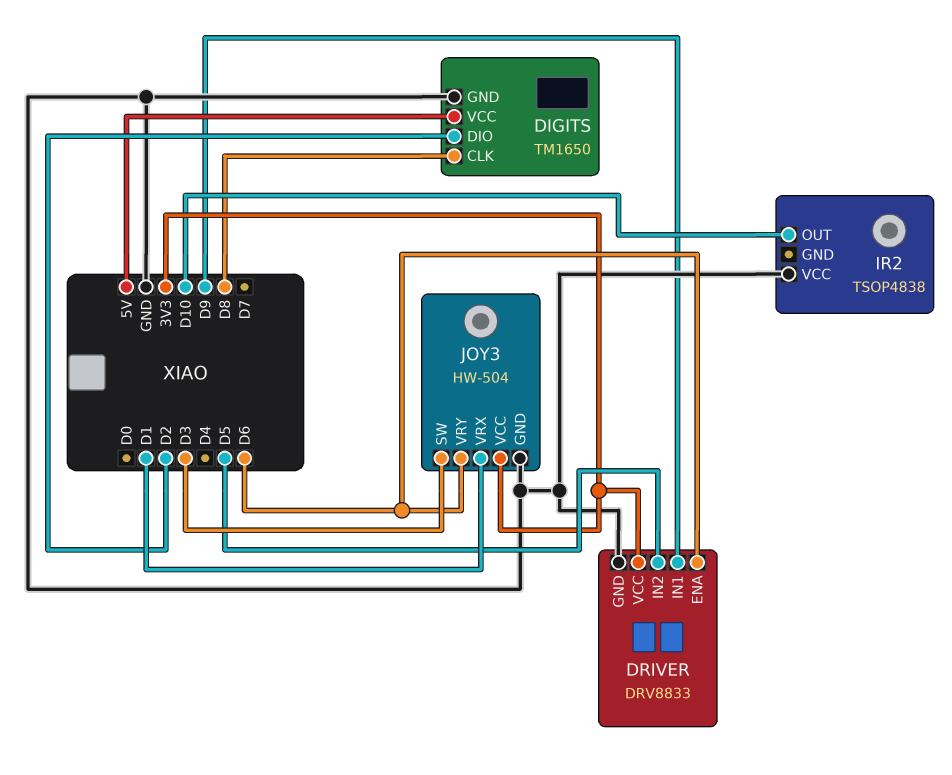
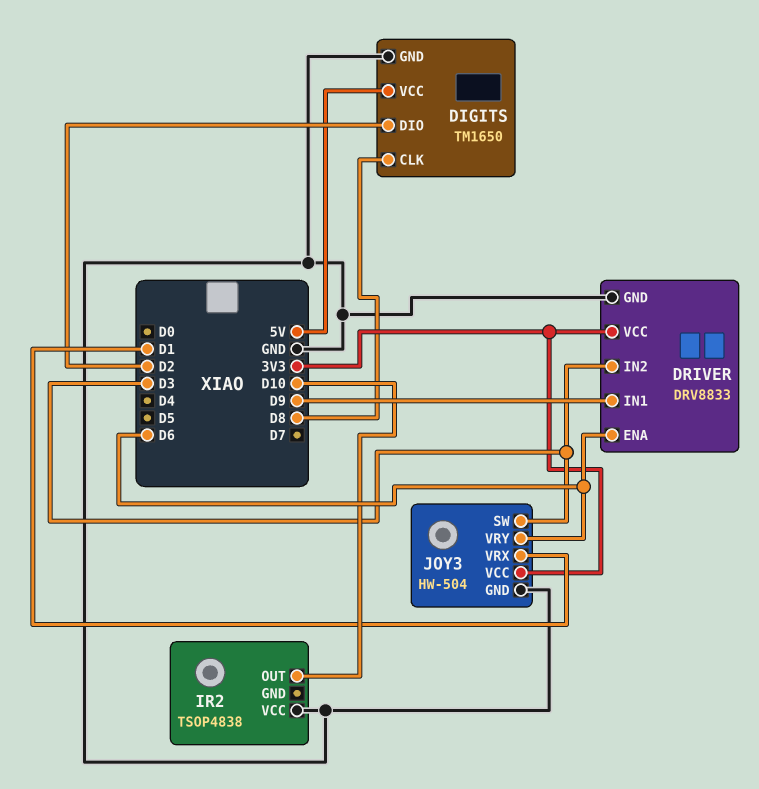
DRIVER pin IN2: D5 -> D3

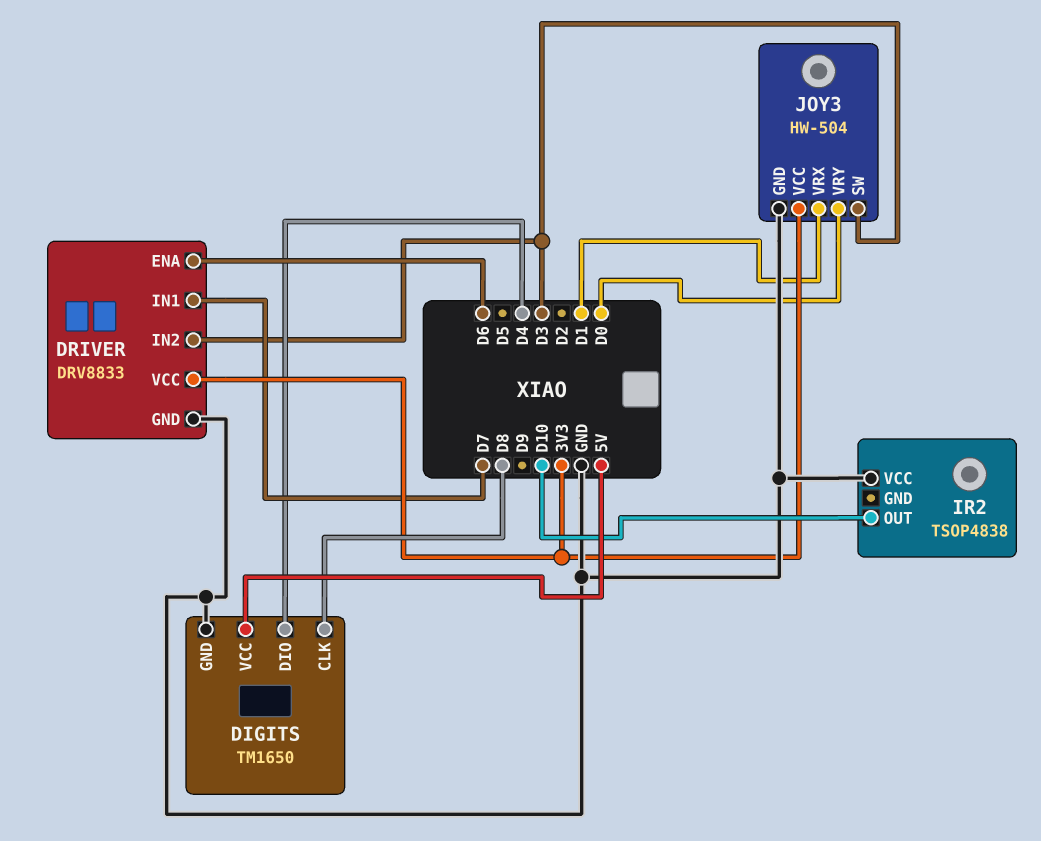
DIGITS pin DIO: D2 -> D4
DRIVER pin IN1: D9 -> D7
JOY3 pin VRY: D6 -> D0

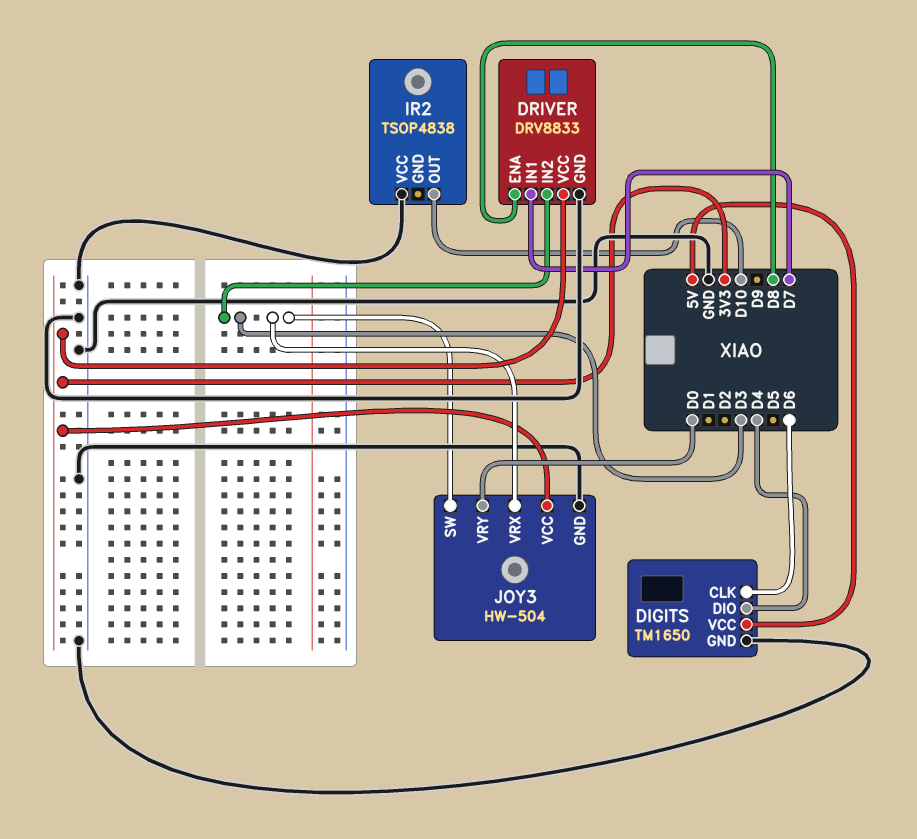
DIGITS pin CLK: D8 -> D6
DRIVER pin ENA: D6 -> D8
JOY3 pin VRX: D1 -> D3

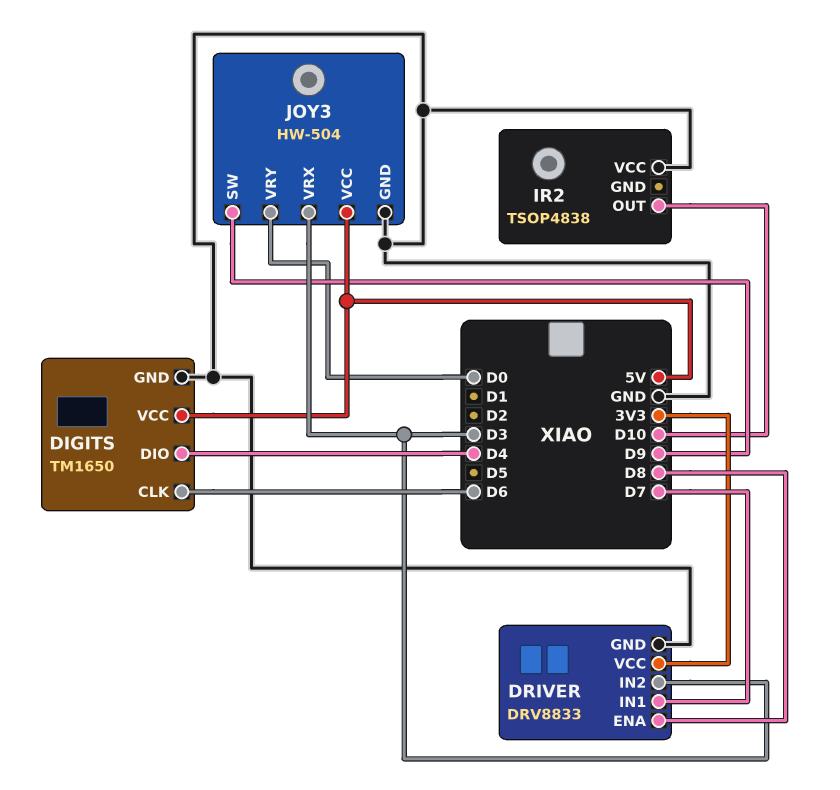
JOY3 pin SW: D3 -> D9
JOY3 pin VCC: 3V3 -> 5V

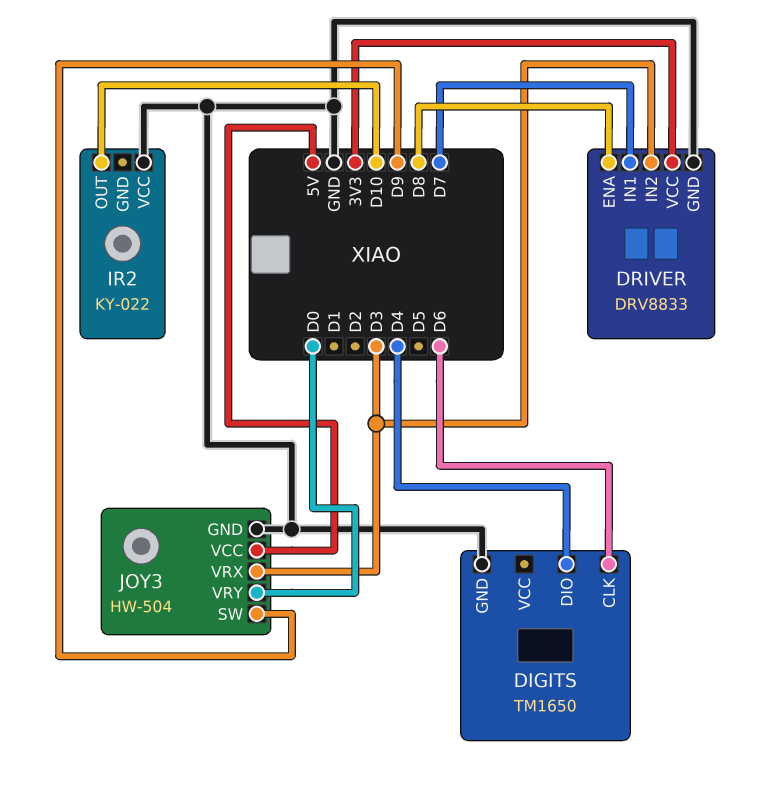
DIGITS pin VCC: 5V -> none
IR2: TSOP4838 -> KY-022

